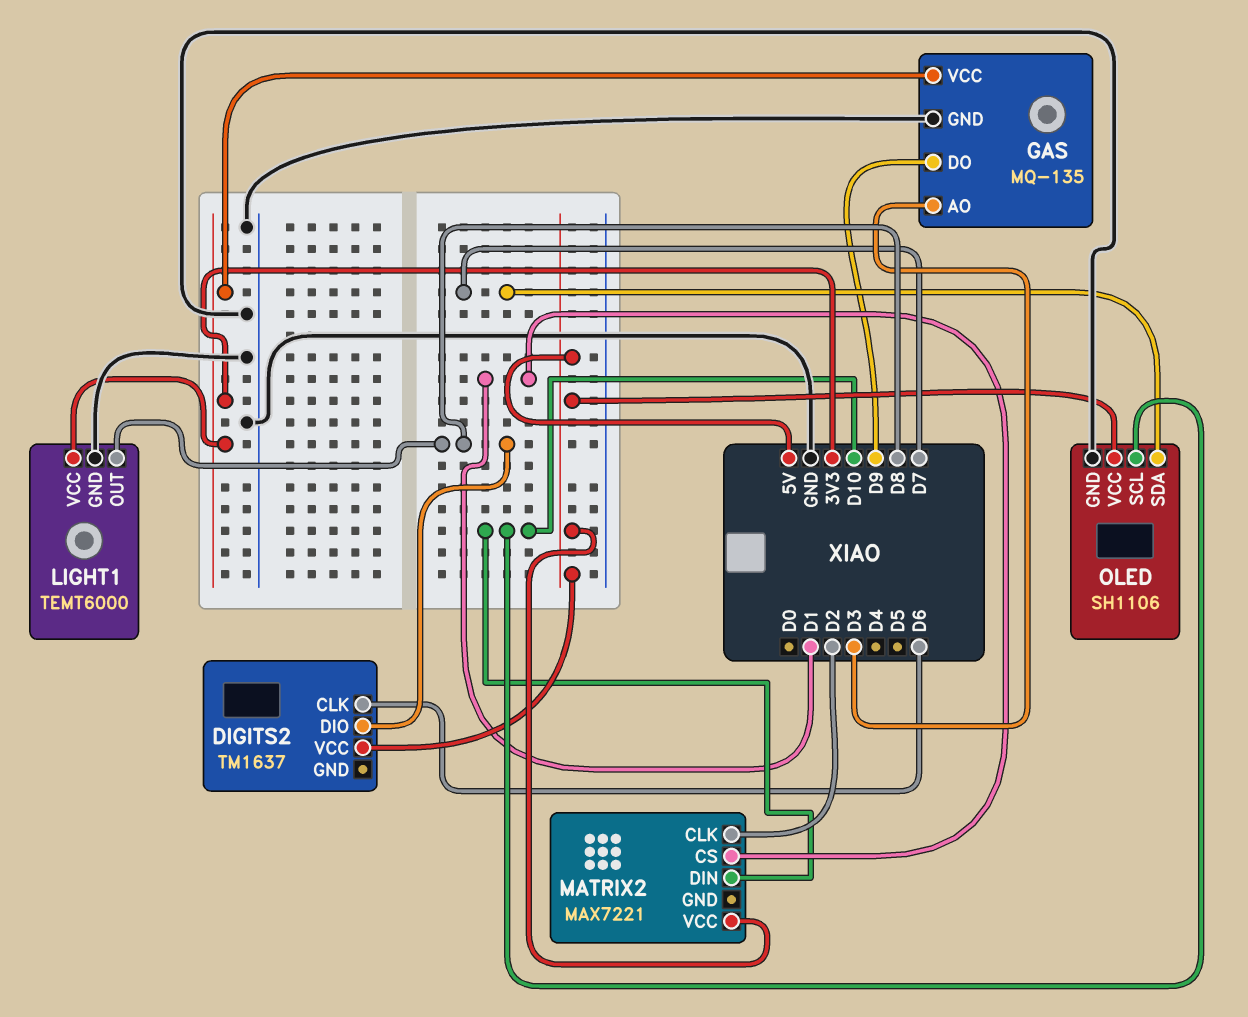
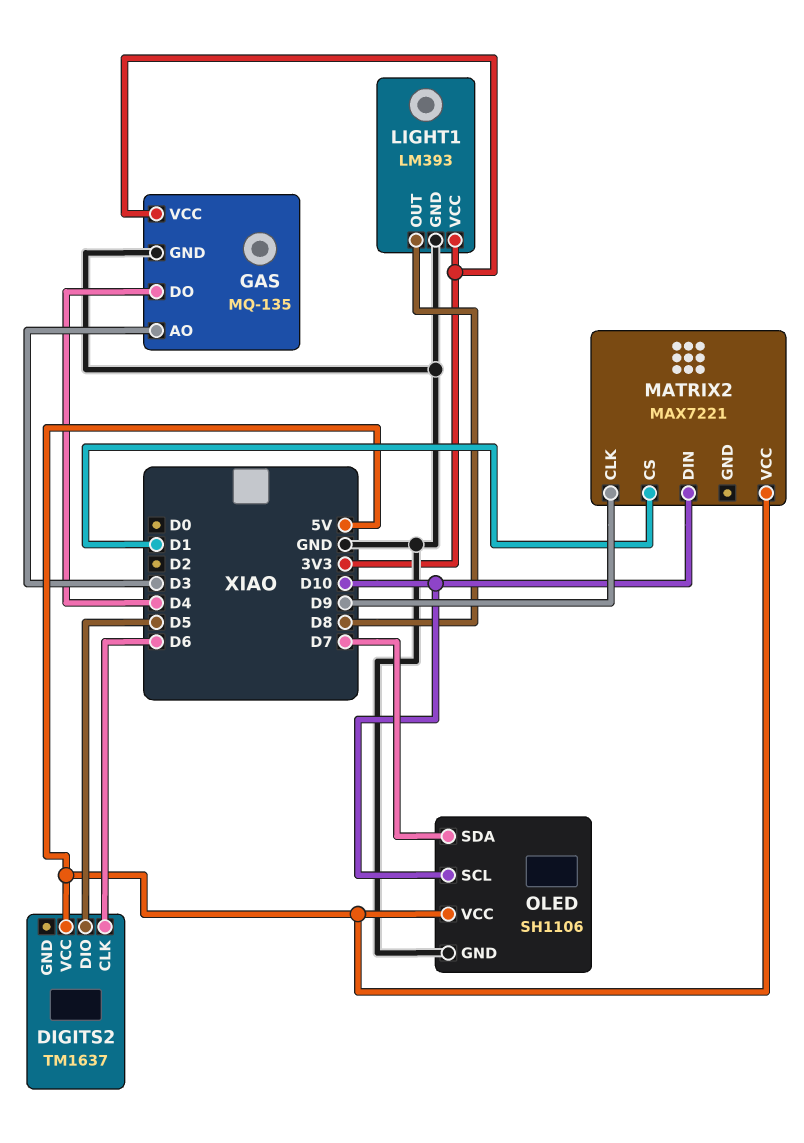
DIGITS2 pin DIO: D8 -> D5
GAS pin DO: D9 -> D4
LIGHT1: TEMT6000 -> LM393
MATRIX2 pin CLK: D2 -> D9

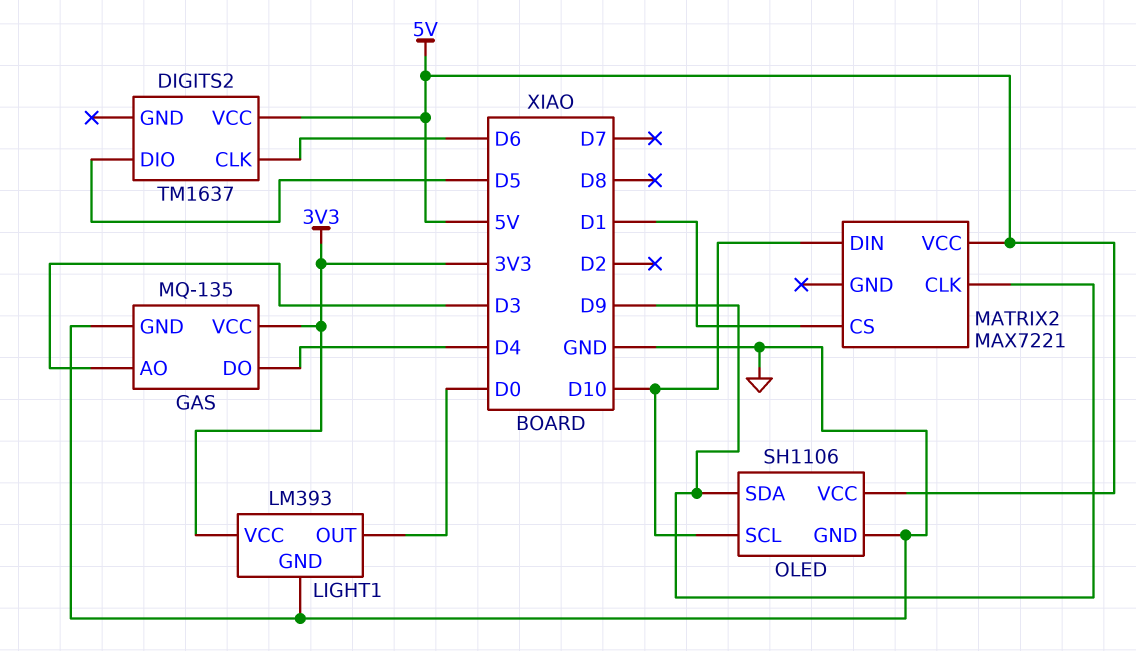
LIGHT1 pin OUT: D8 -> D0
OLED pin SDA: D7 -> D9

